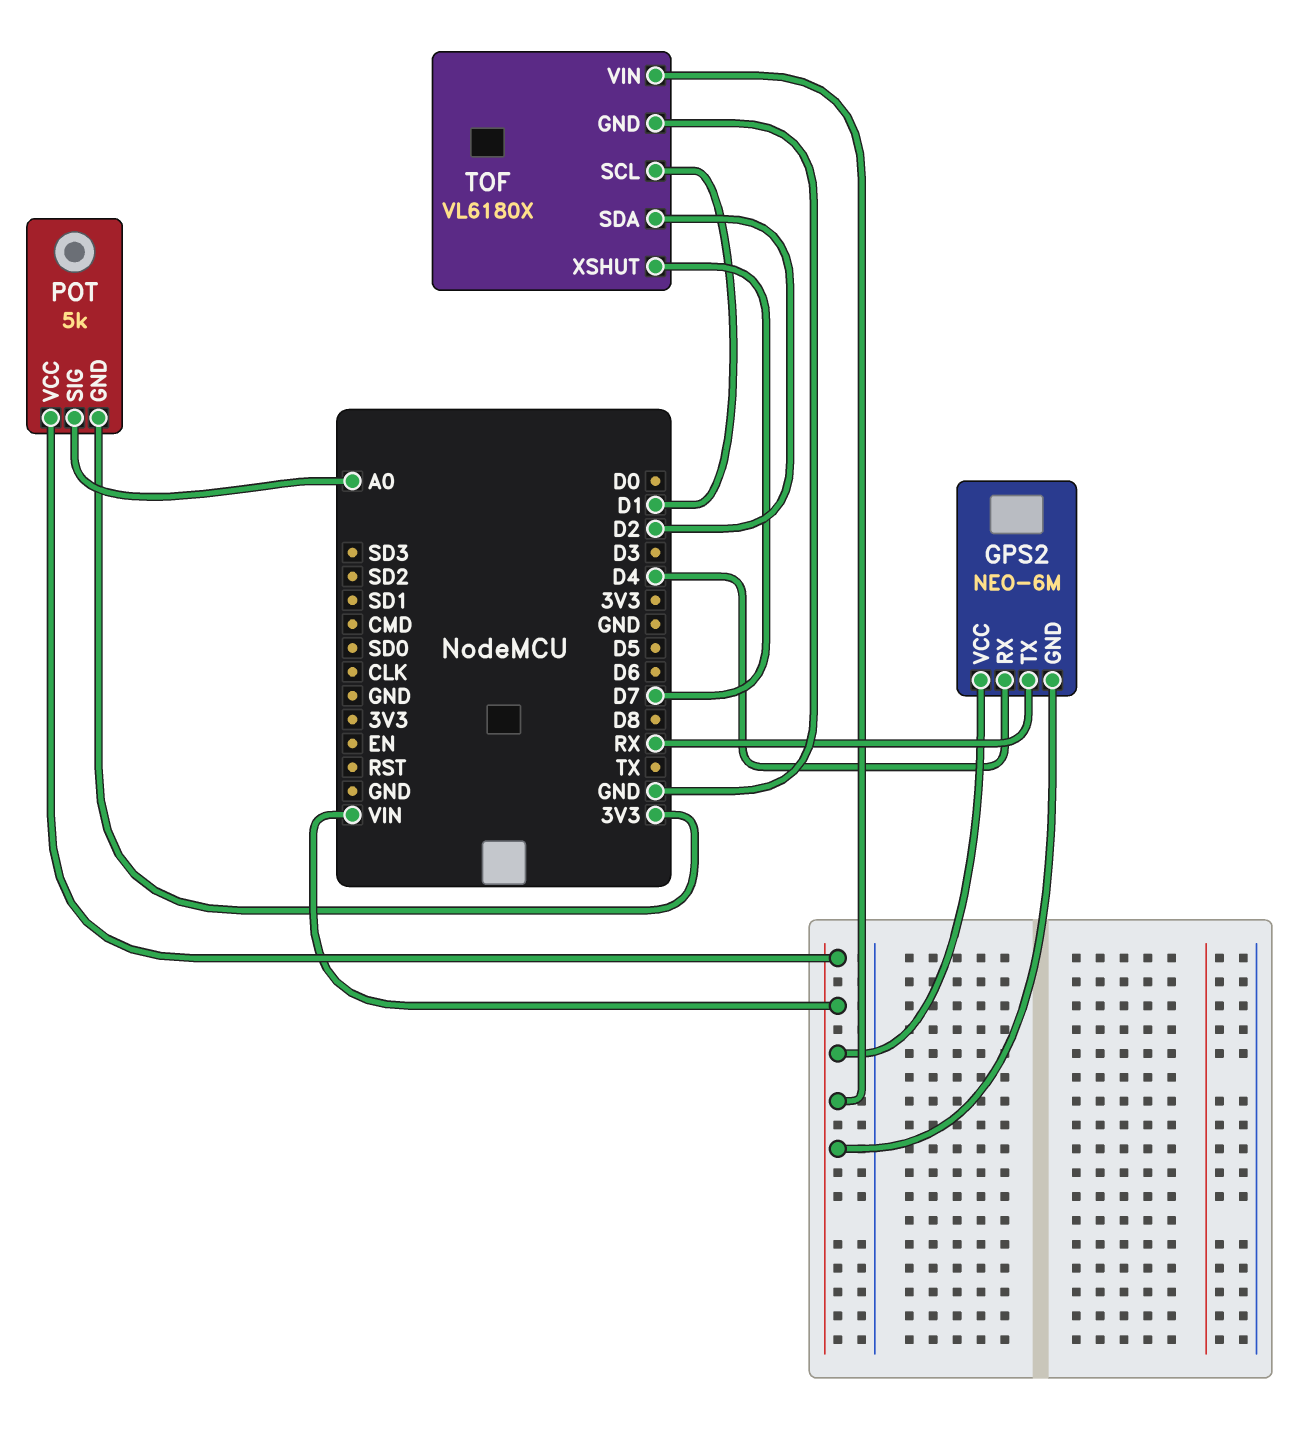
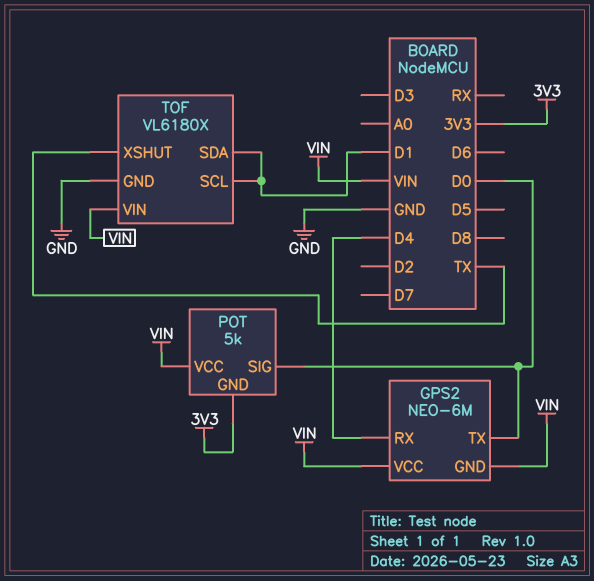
GPS2 pin TX: RX -> D0
POT pin SIG: A0 -> D0
TOF pin SDA: D2 -> D1
TOF pin XSHUT: D7 -> TX

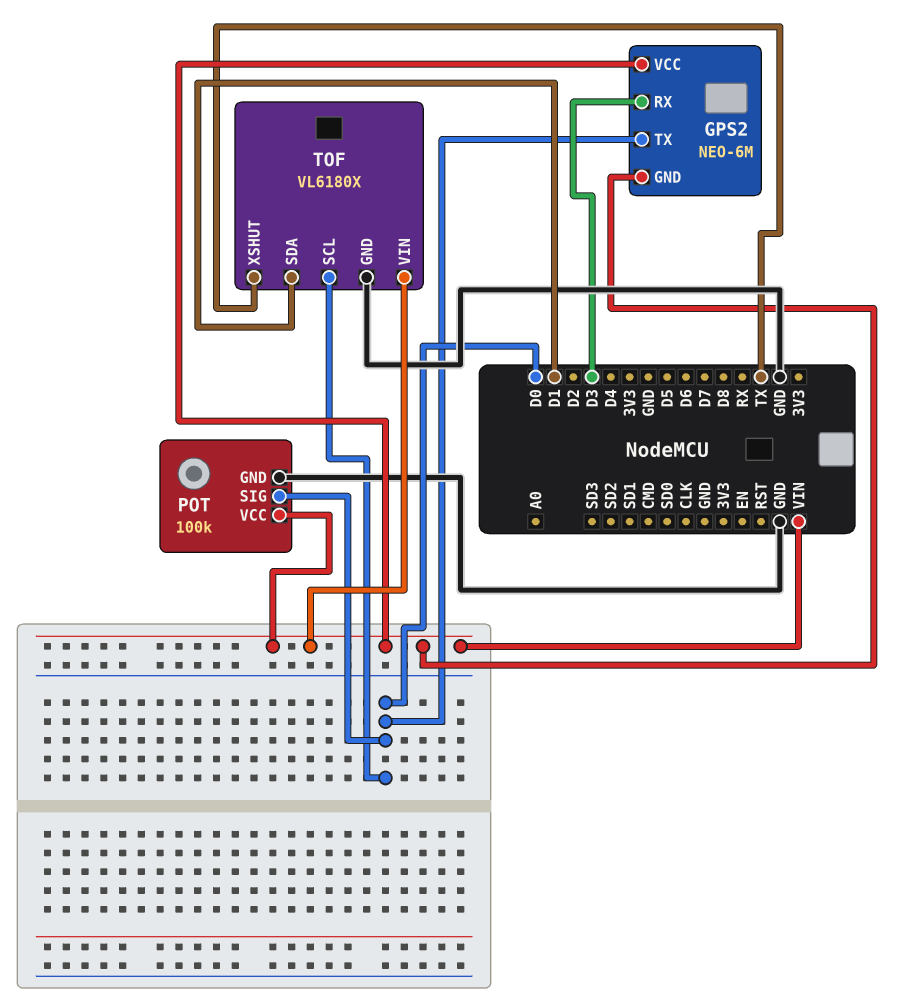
GPS2 pin RX: D4 -> D3
POT: 5k -> 100k
POT pin GND: 3V3 -> GND
TOF pin SCL: D1 -> D0

